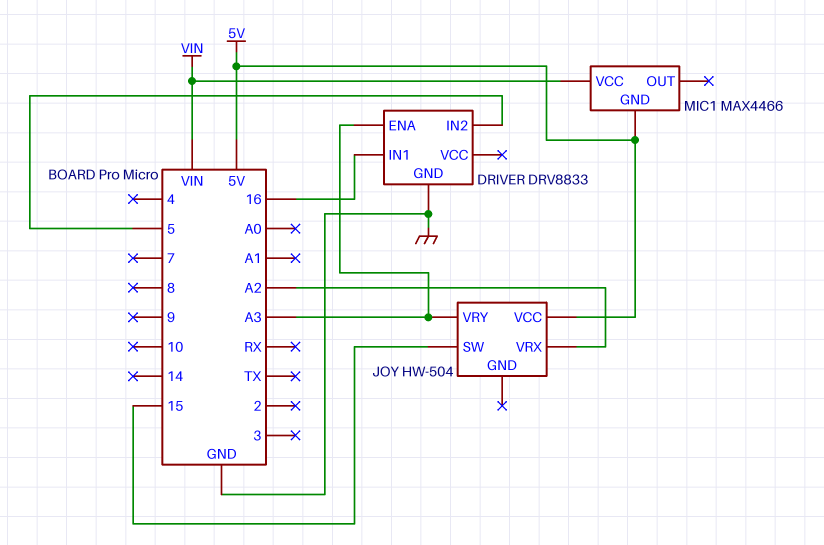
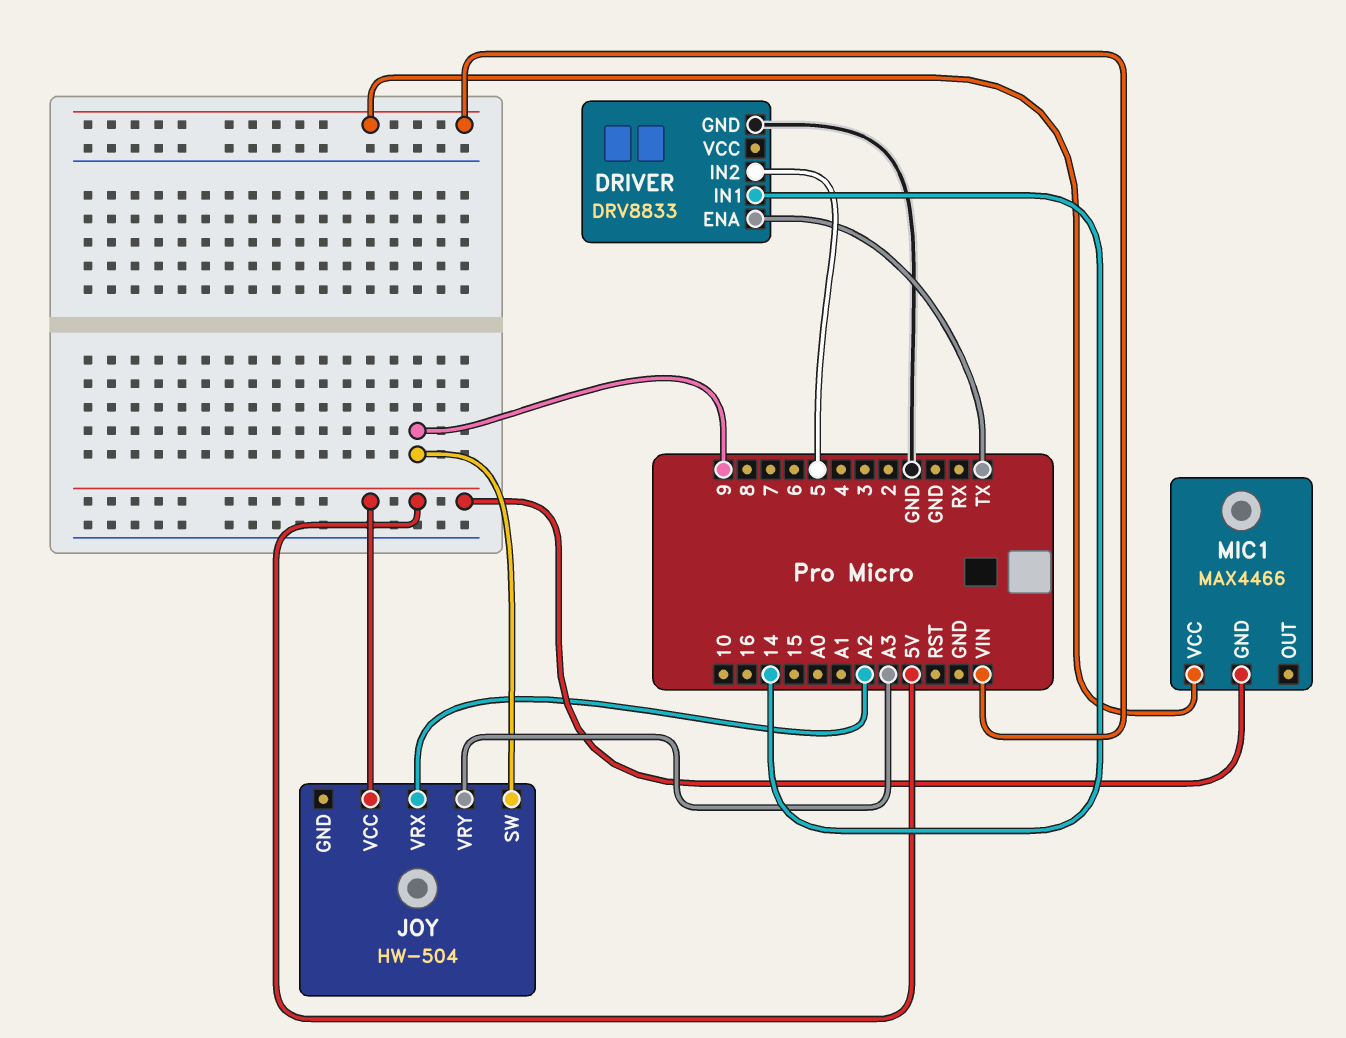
DRIVER pin ENA: A3 -> TX
DRIVER pin IN1: 16 -> 14
JOY pin SW: 15 -> 9

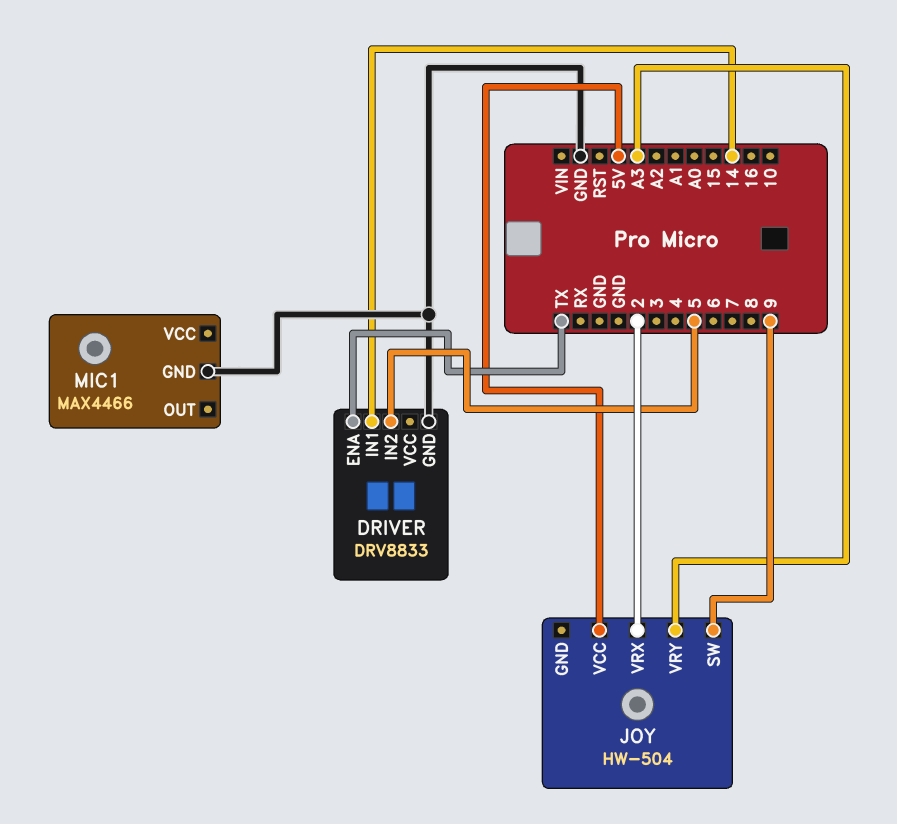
JOY pin VRX: A2 -> 2
MIC1 pin GND: 5V -> GND
MIC1 pin VCC: VIN -> none

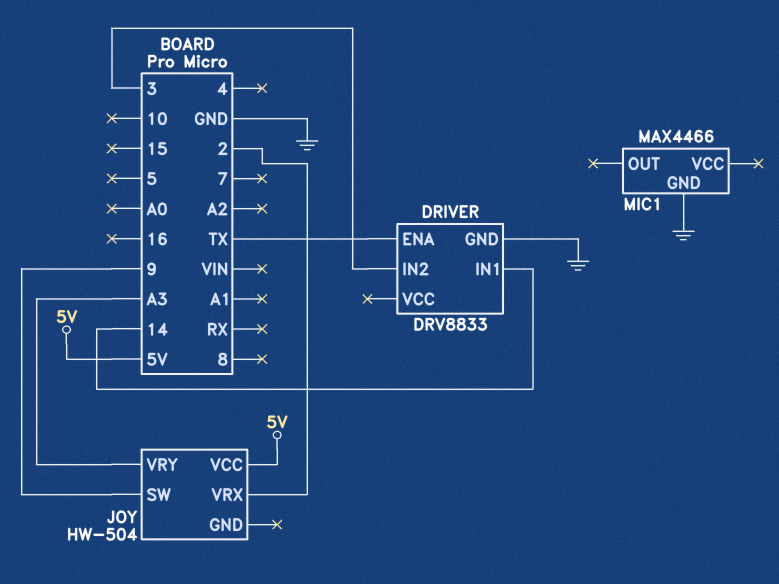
DRIVER pin IN2: 5 -> 3

